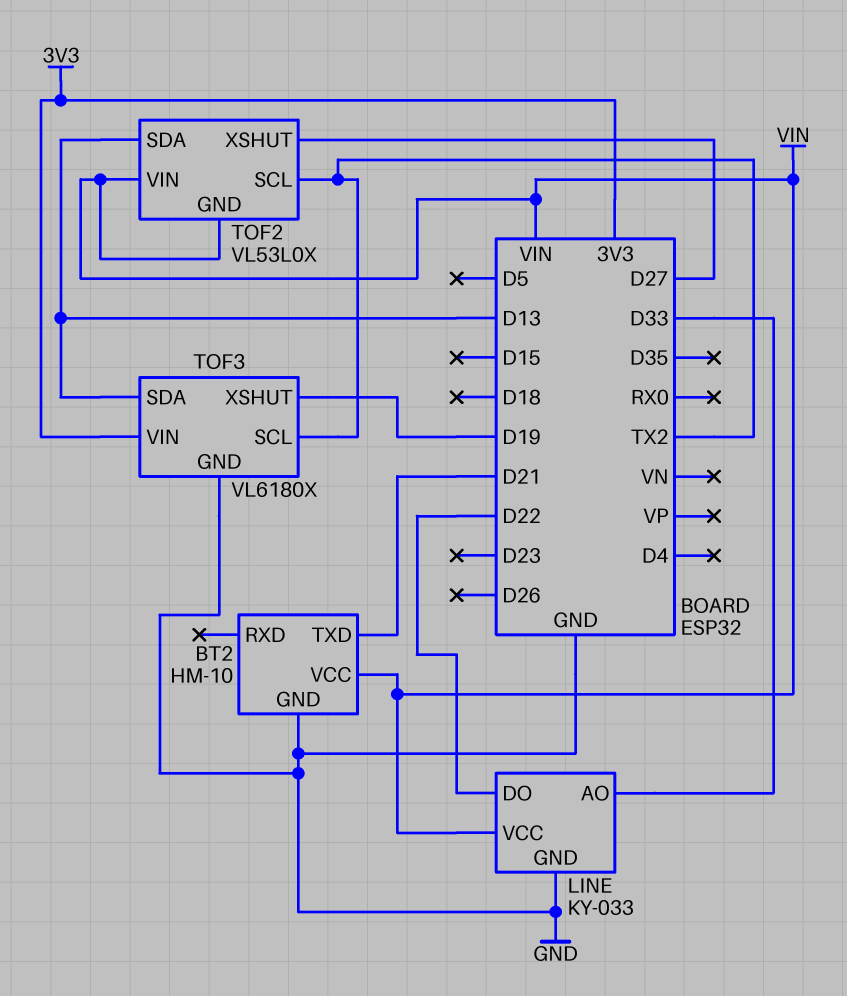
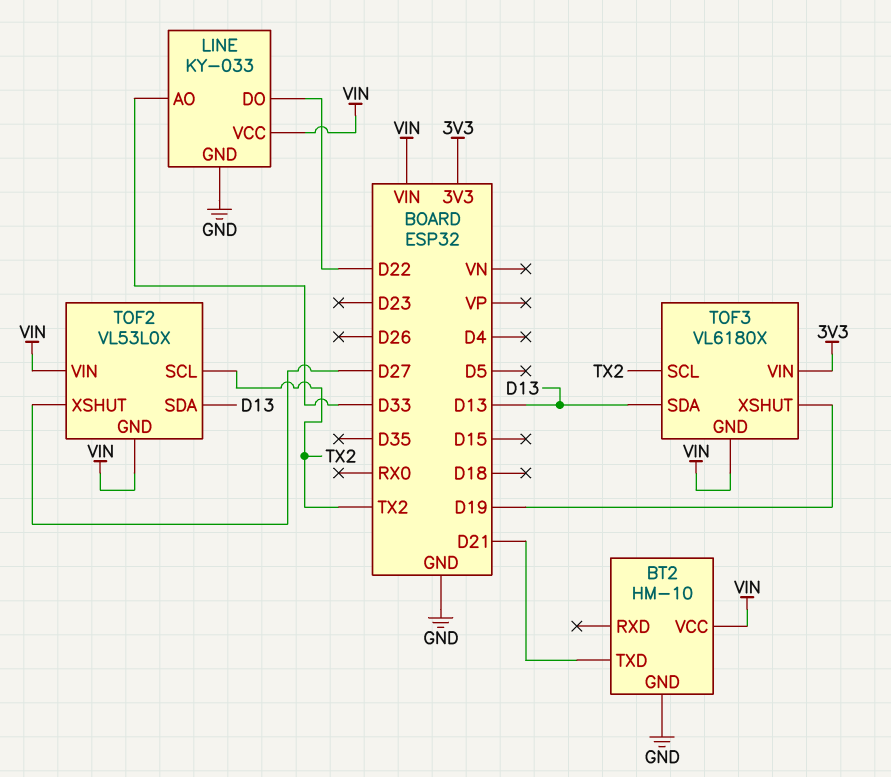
TOF3 pin GND: GND -> VIN

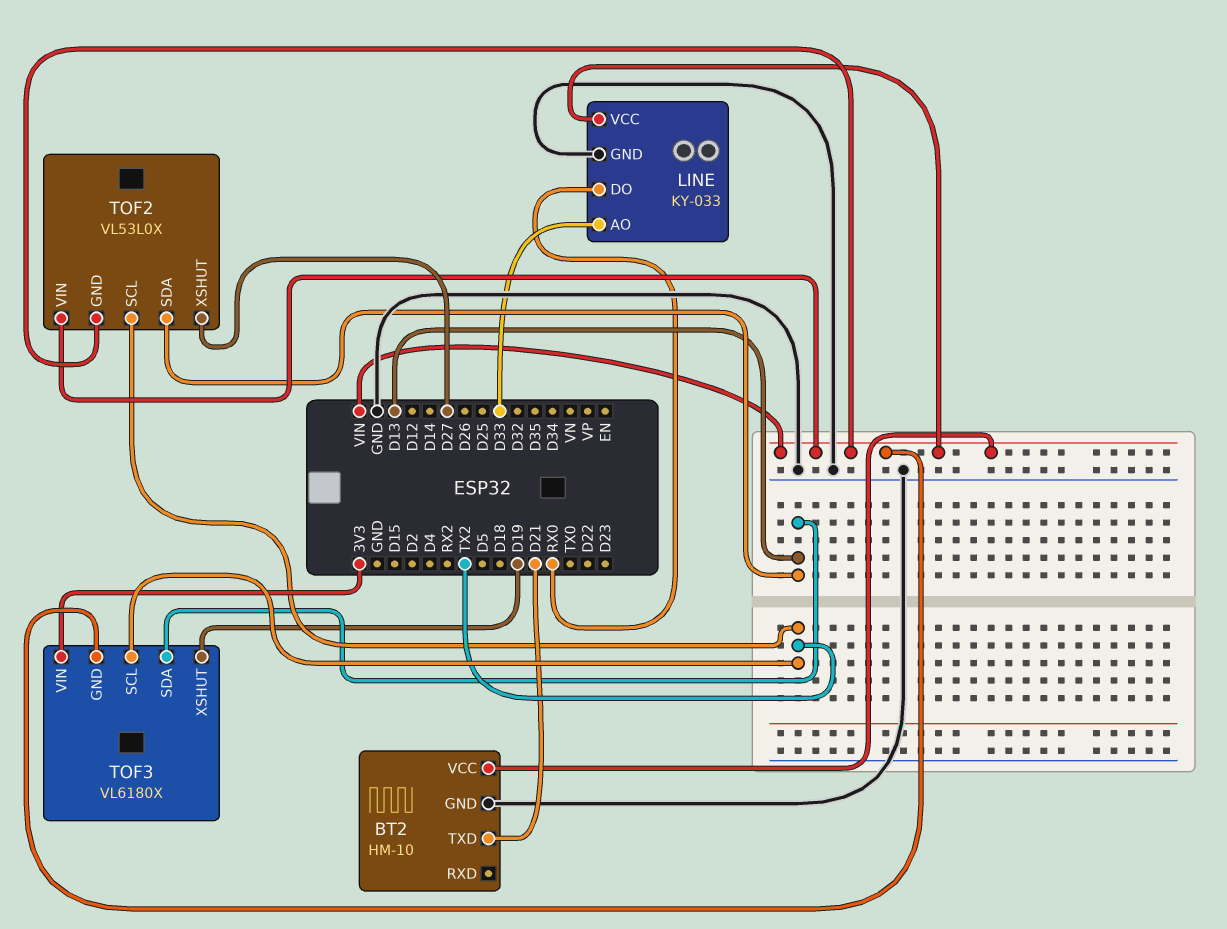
LINE pin DO: D22 -> RX0

